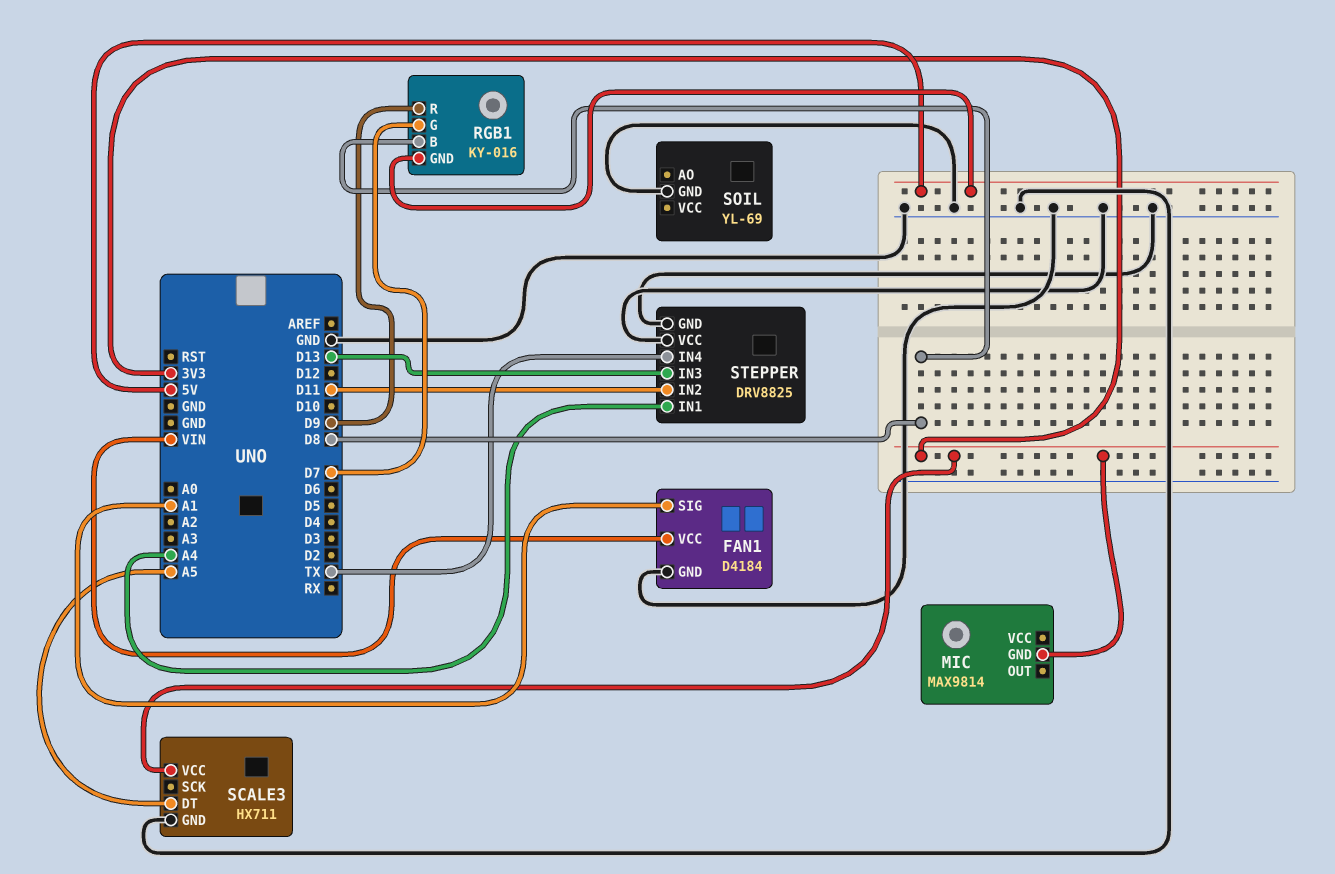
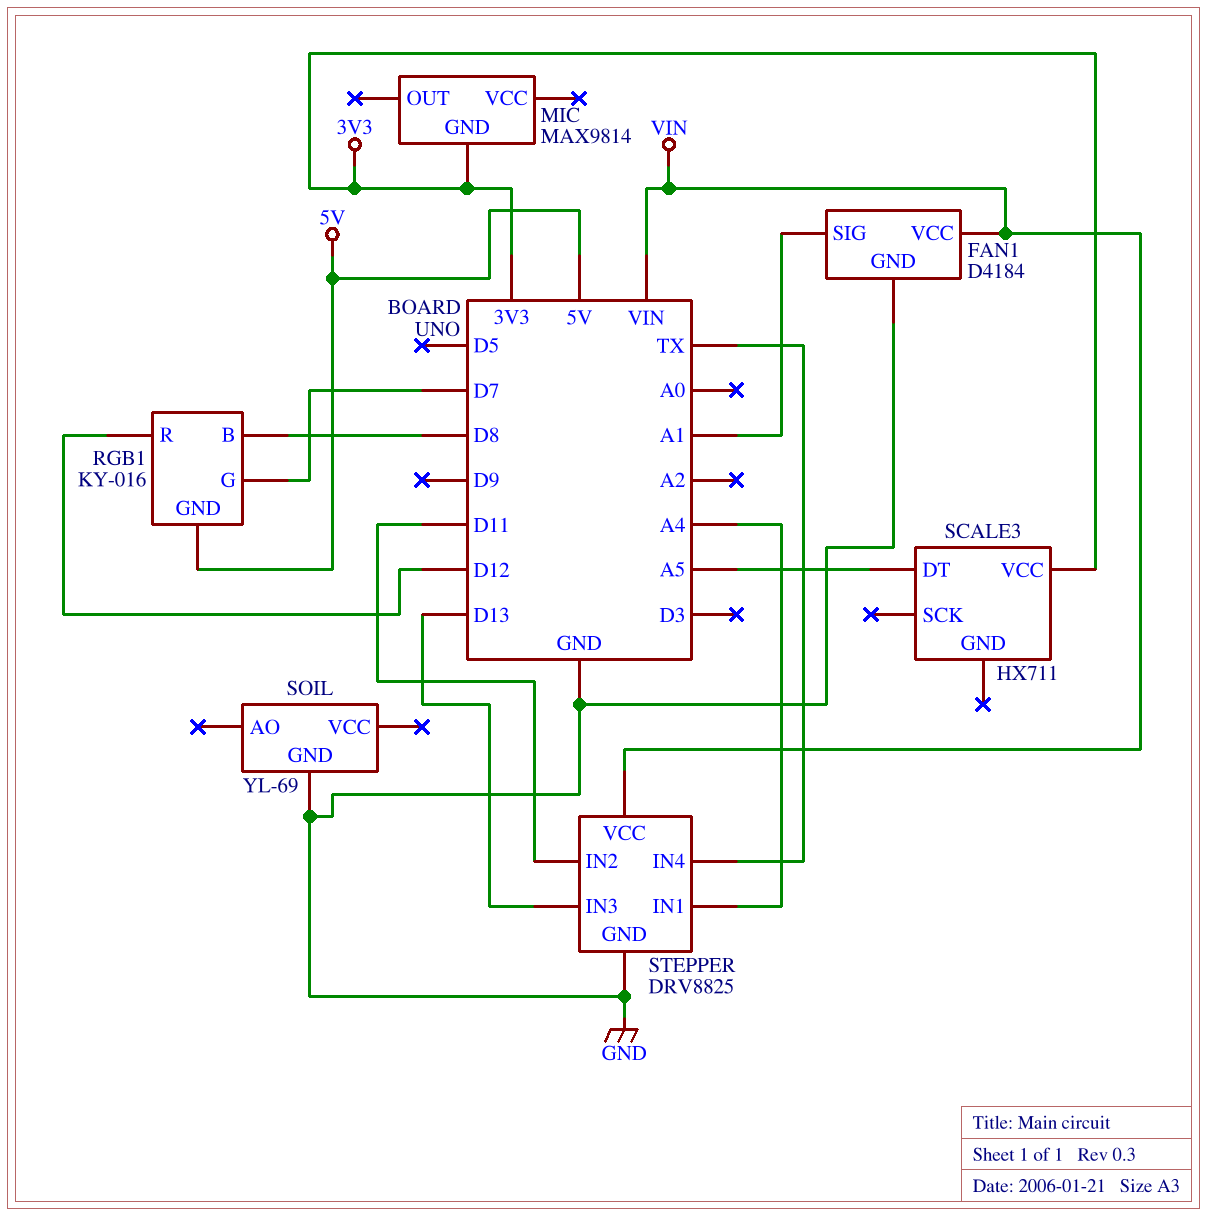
RGB1 pin R: D9 -> D12
SCALE3 pin GND: GND -> none
STEPPER pin VCC: GND -> VIN

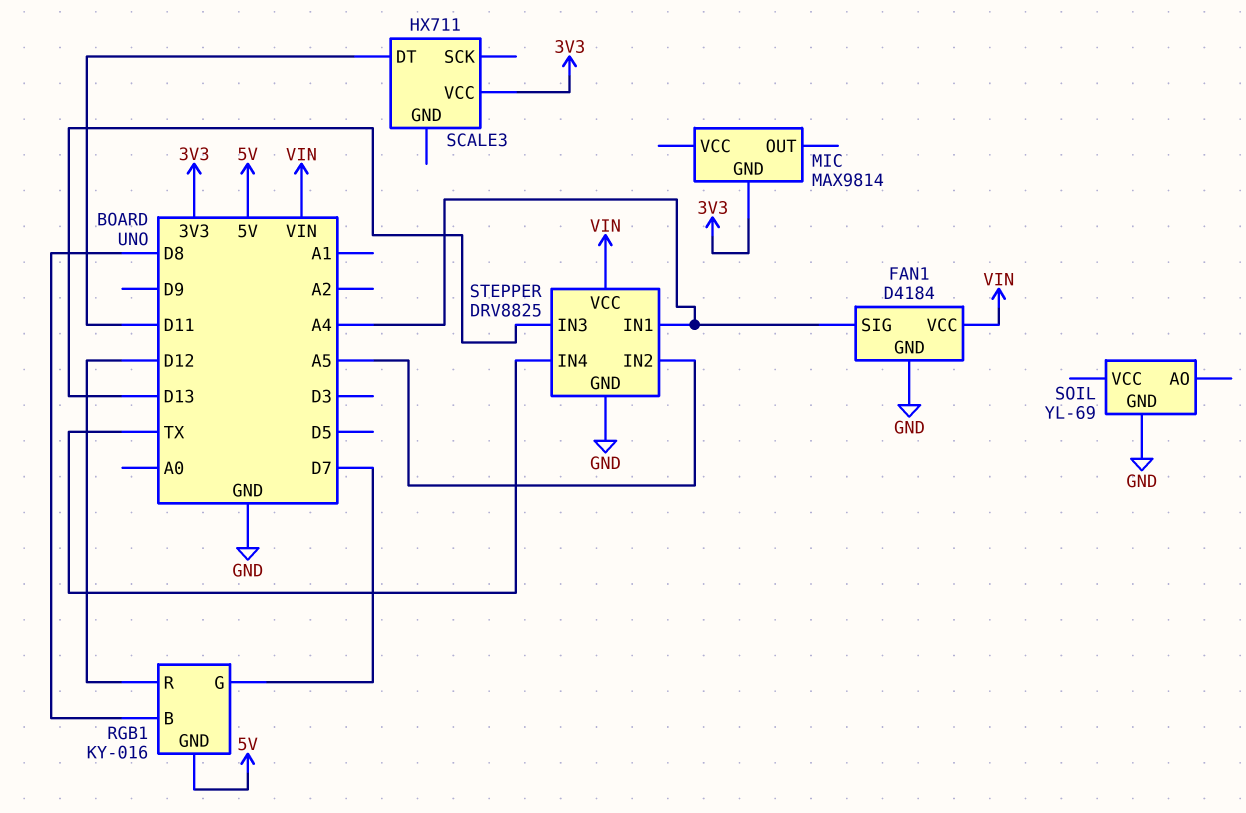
FAN1 pin SIG: A1 -> A4
SCALE3 pin DT: A5 -> D11
STEPPER pin IN2: D11 -> A5

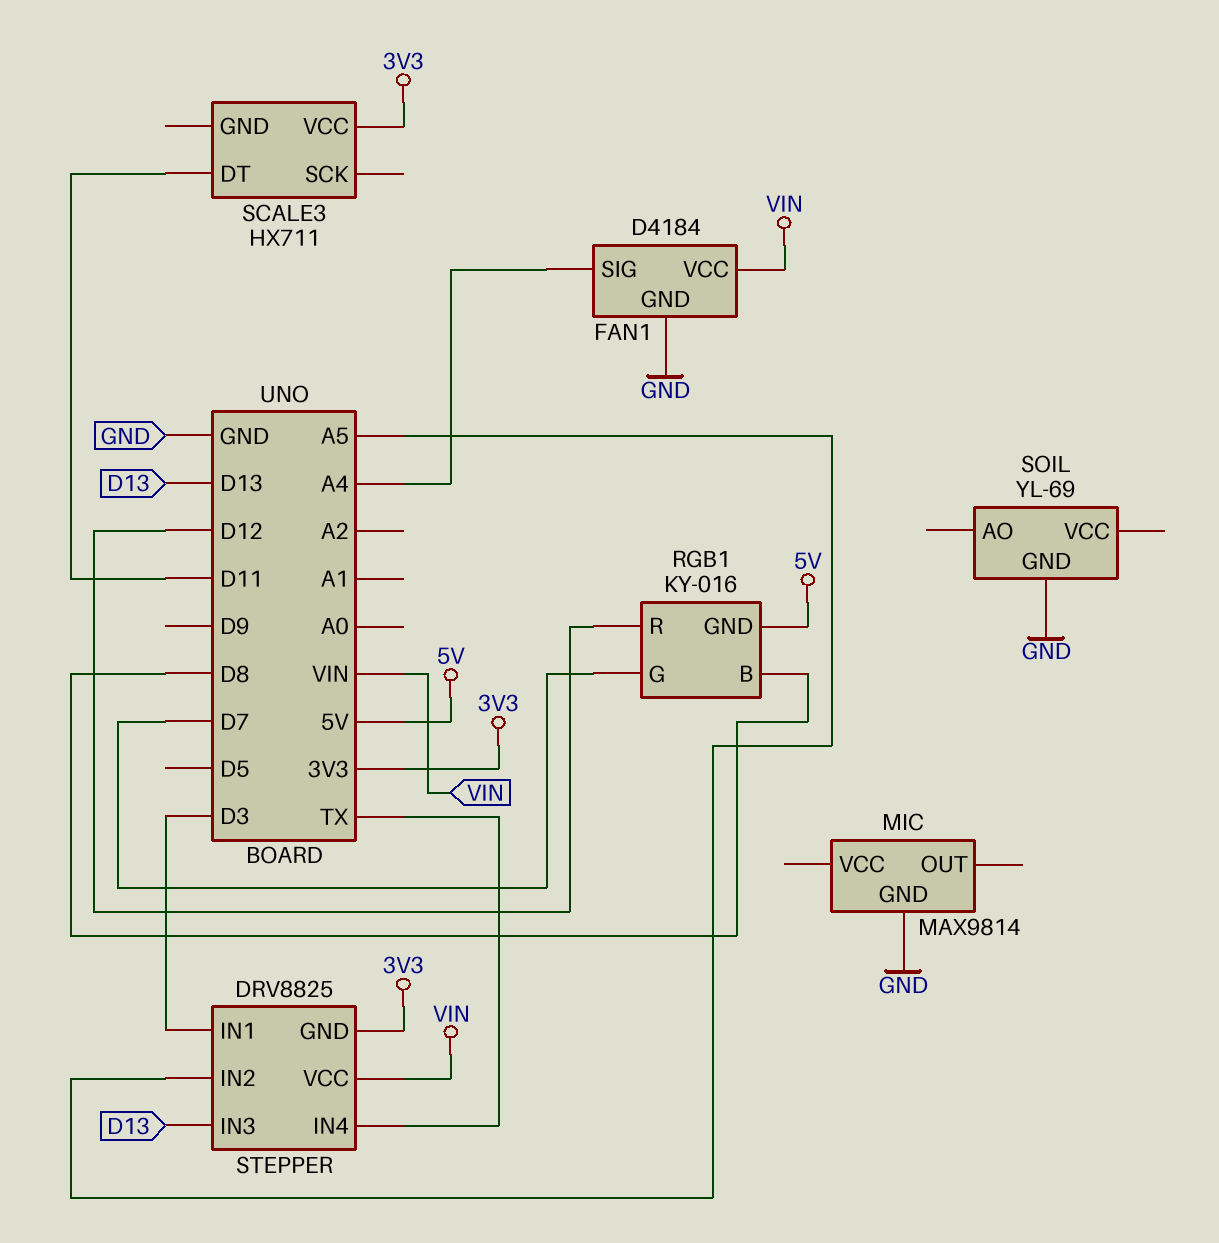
MIC pin GND: 3V3 -> GND
STEPPER pin GND: GND -> 3V3
STEPPER pin IN1: A4 -> D3

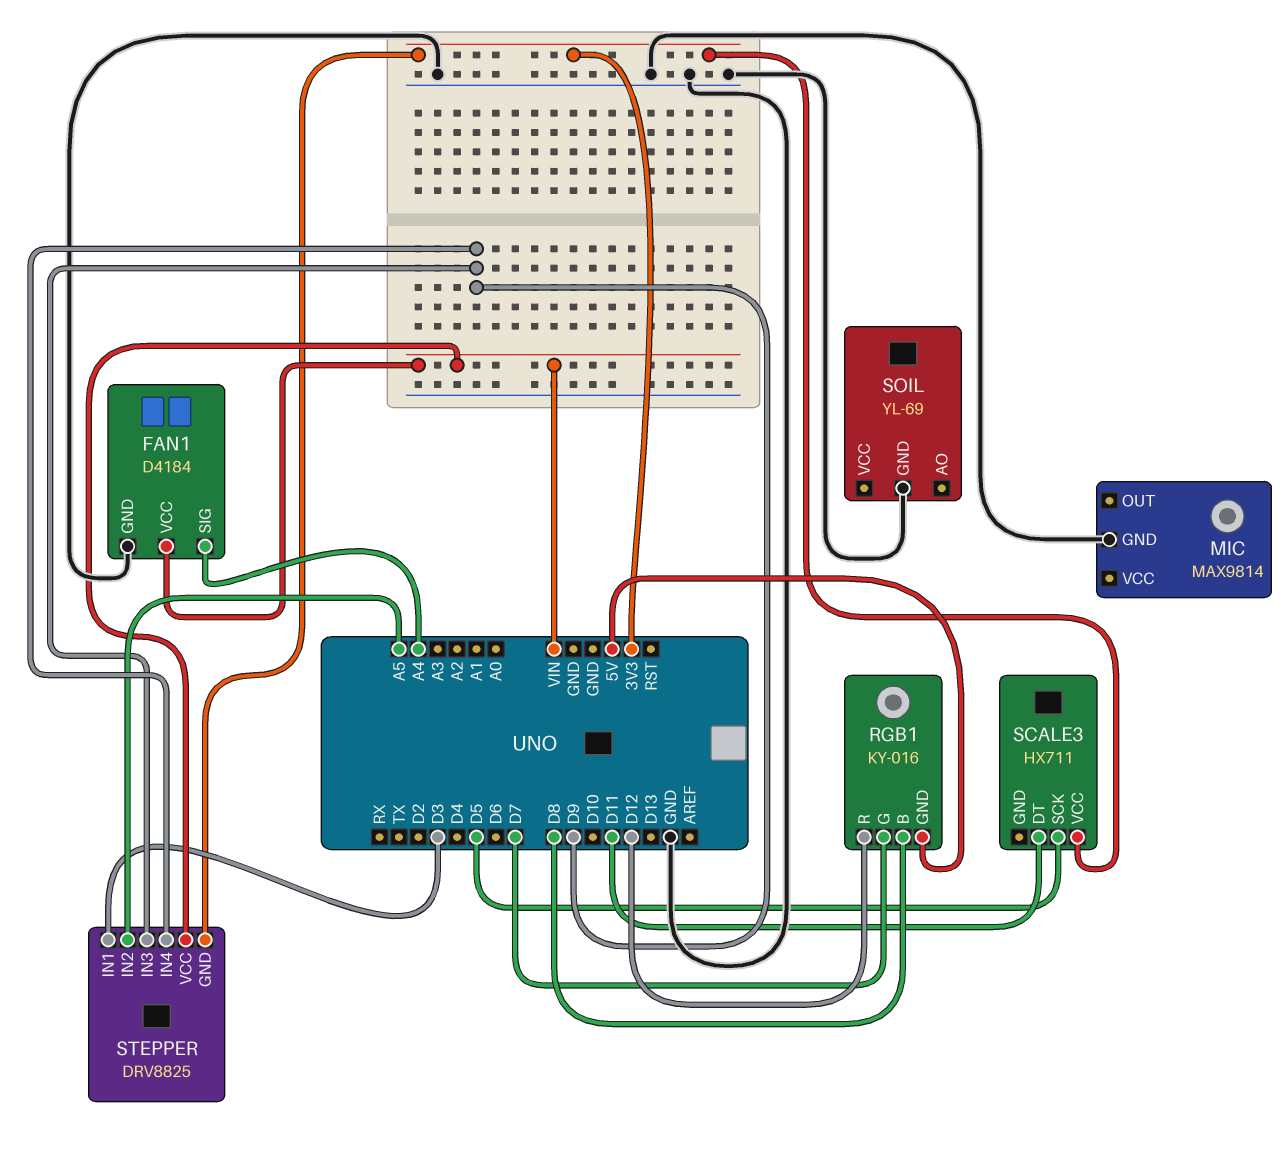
SCALE3 pin SCK: none -> D5
STEPPER pin IN3: D13 -> D9
STEPPER pin IN4: TX -> D9

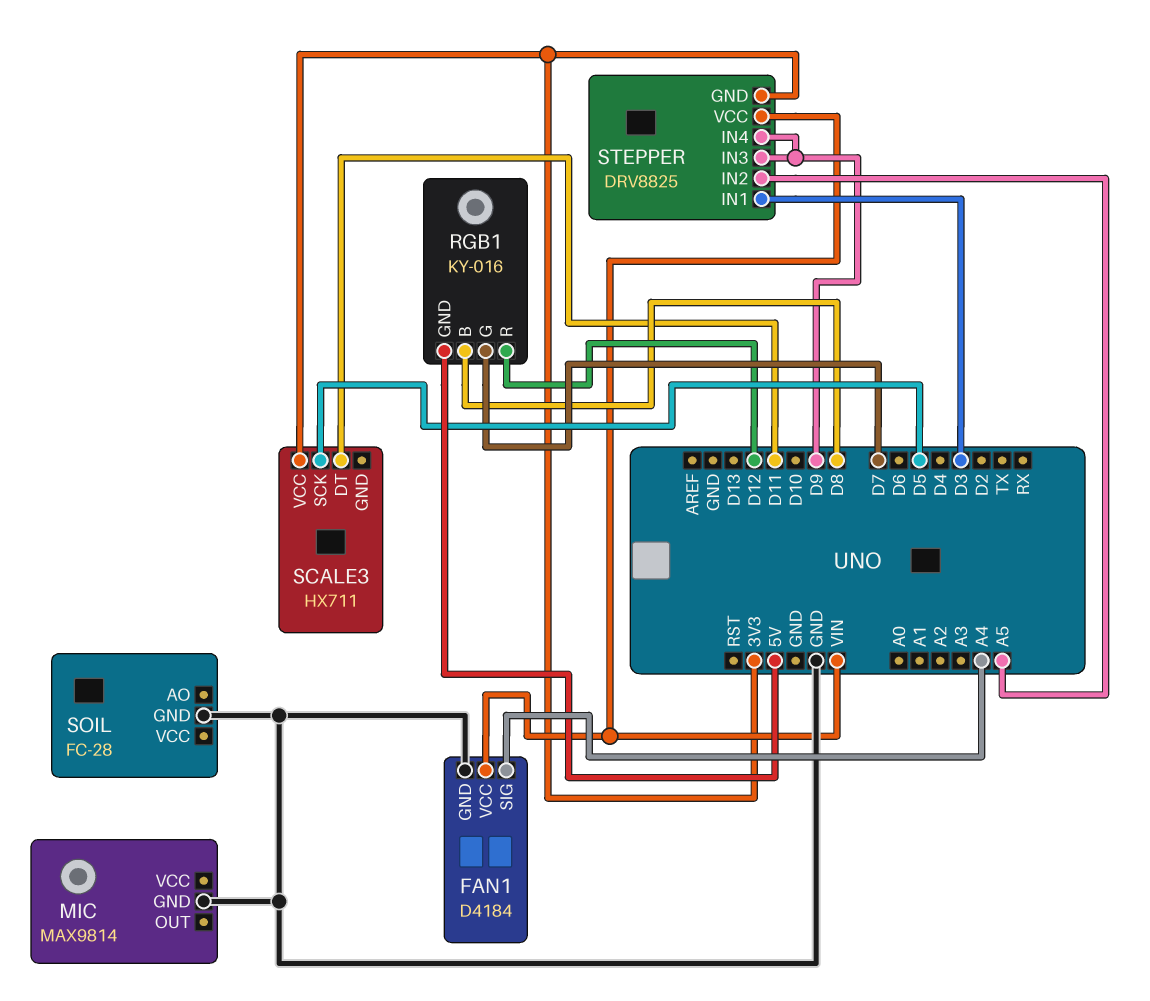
SOIL: YL-69 -> FC-28

